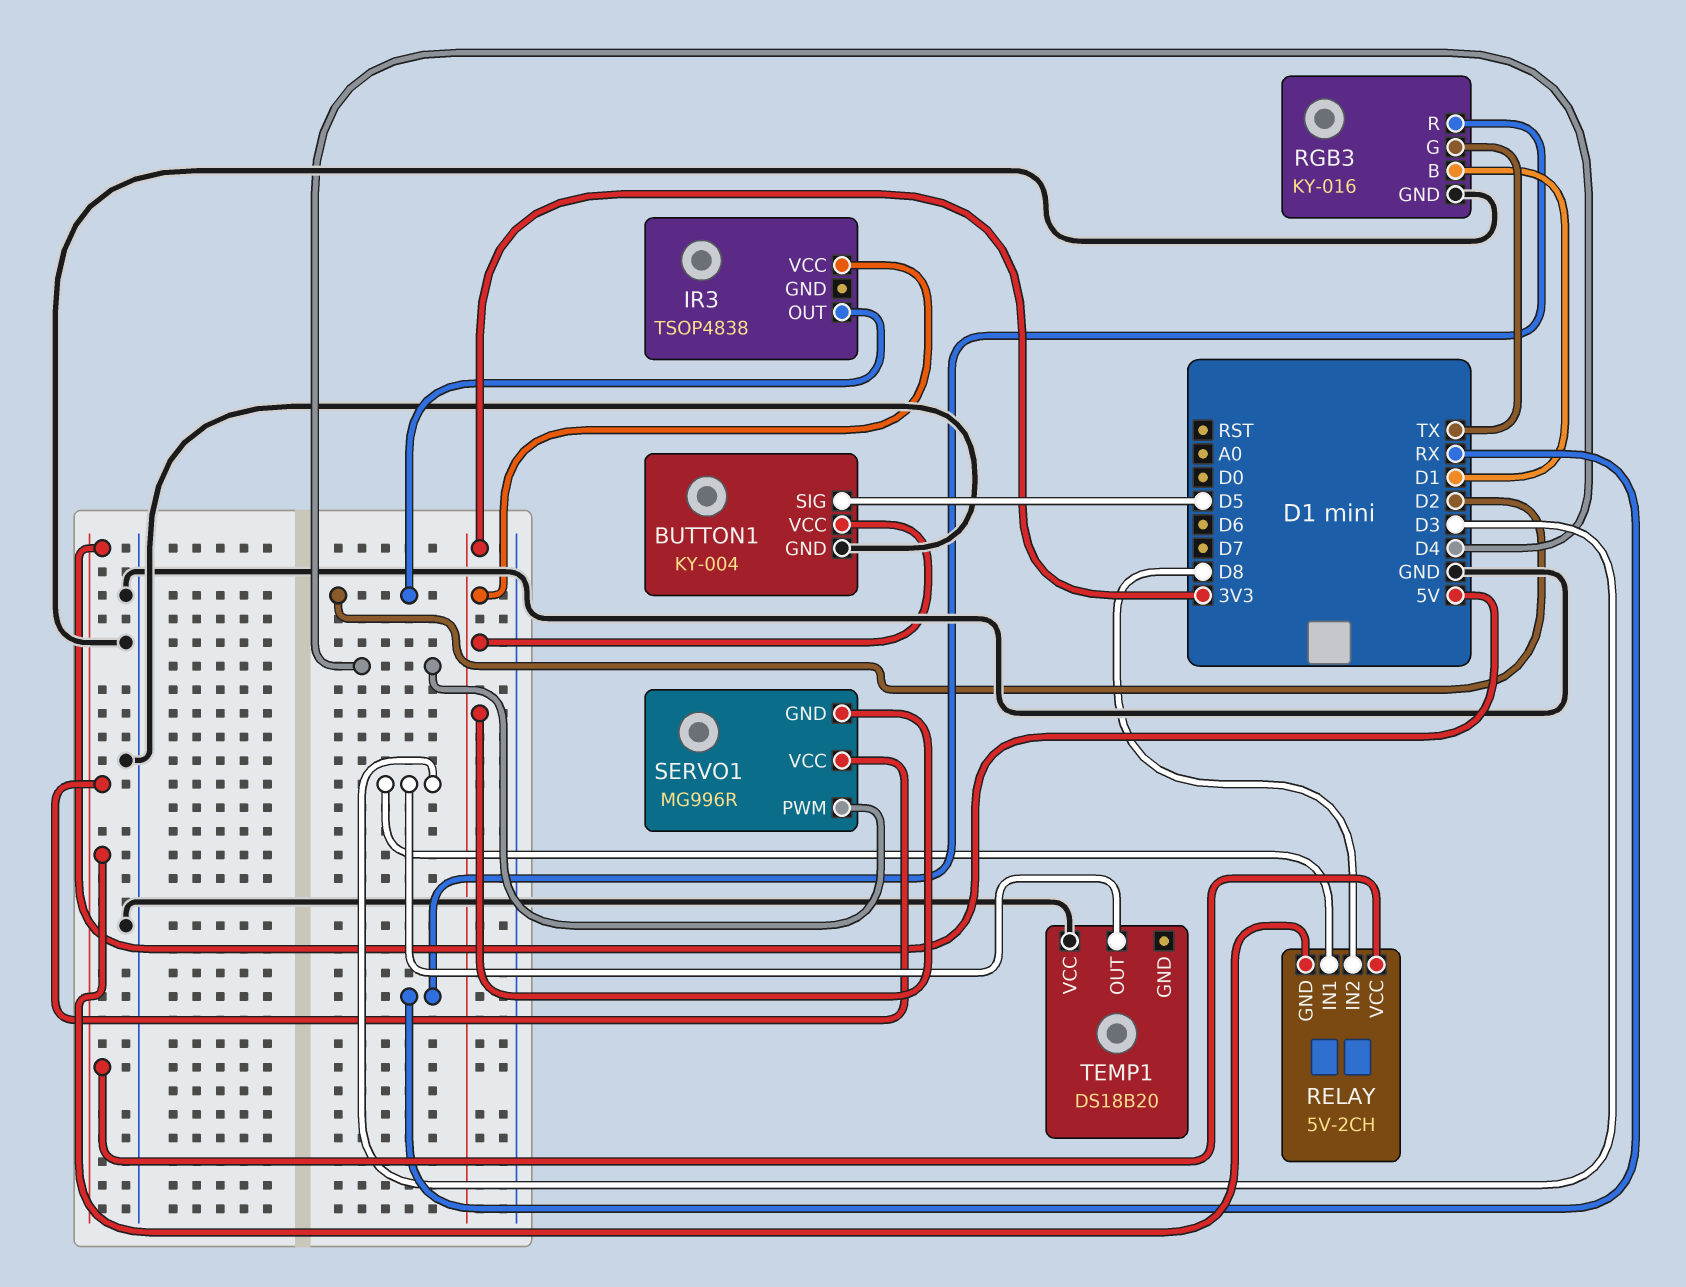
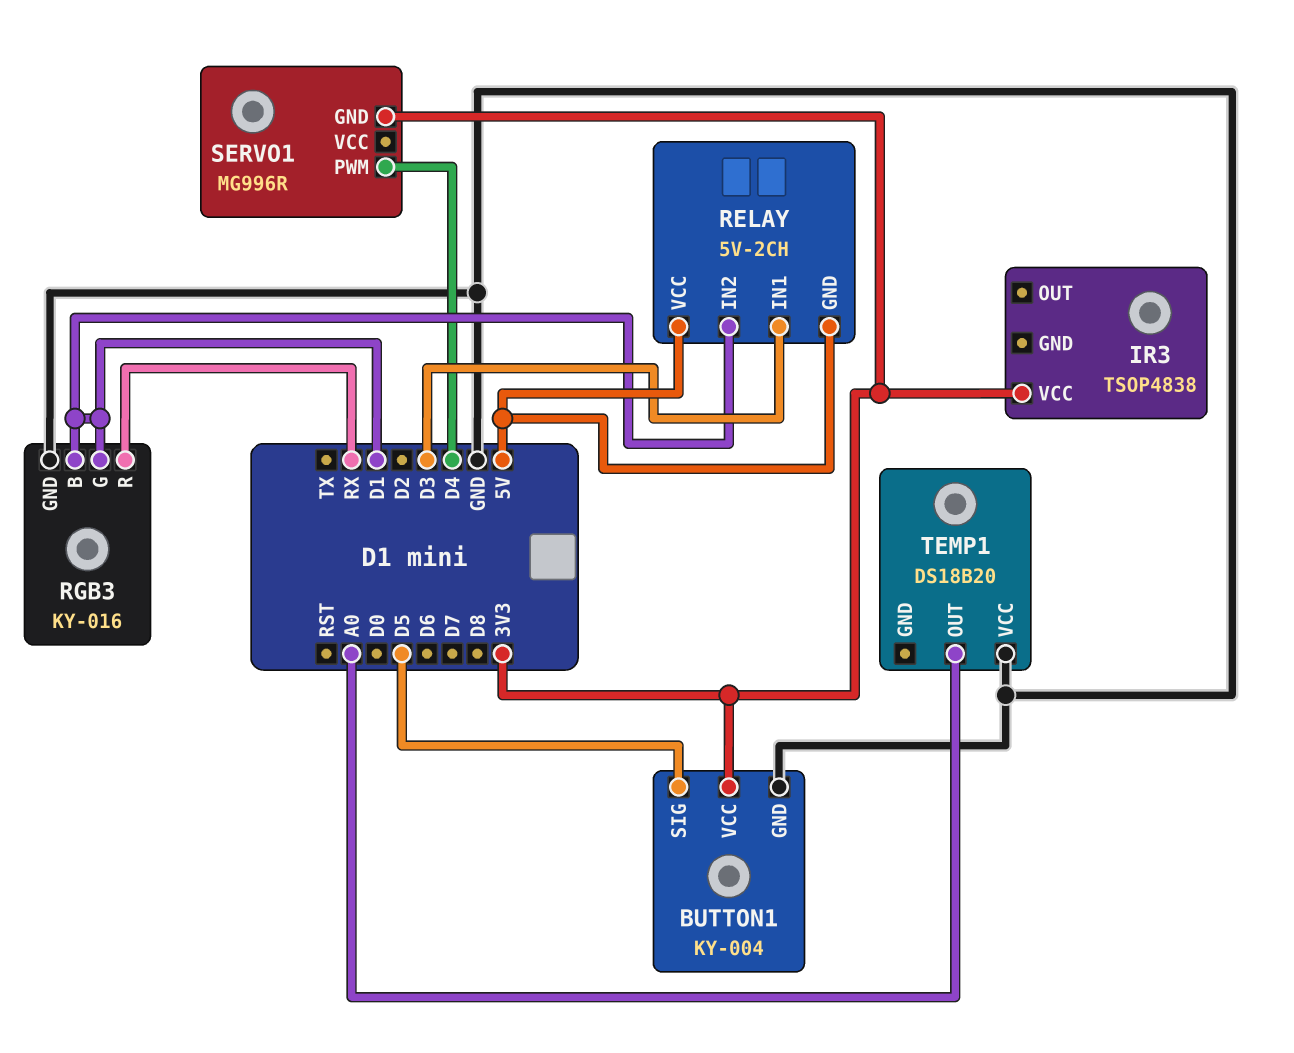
IR3 pin OUT: D2 -> none
RELAY pin IN2: D8 -> D1
RGB3 pin G: TX -> D1
SERVO1 pin VCC: 5V -> none
TEMP1 pin OUT: D3 -> A0

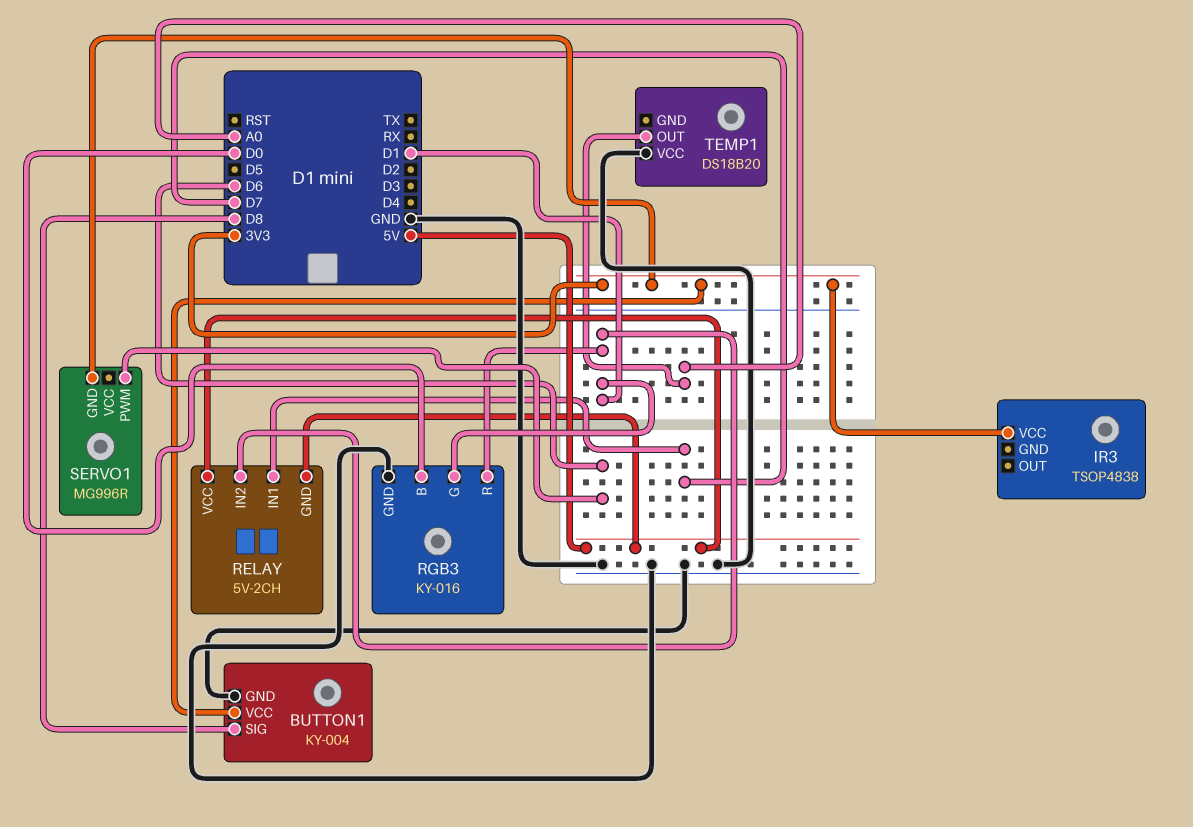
BUTTON1 pin SIG: D5 -> D8
RELAY pin IN1: D3 -> D7
RGB3 pin B: D1 -> D0
RGB3 pin R: RX -> D1
SERVO1 pin PWM: D4 -> D6

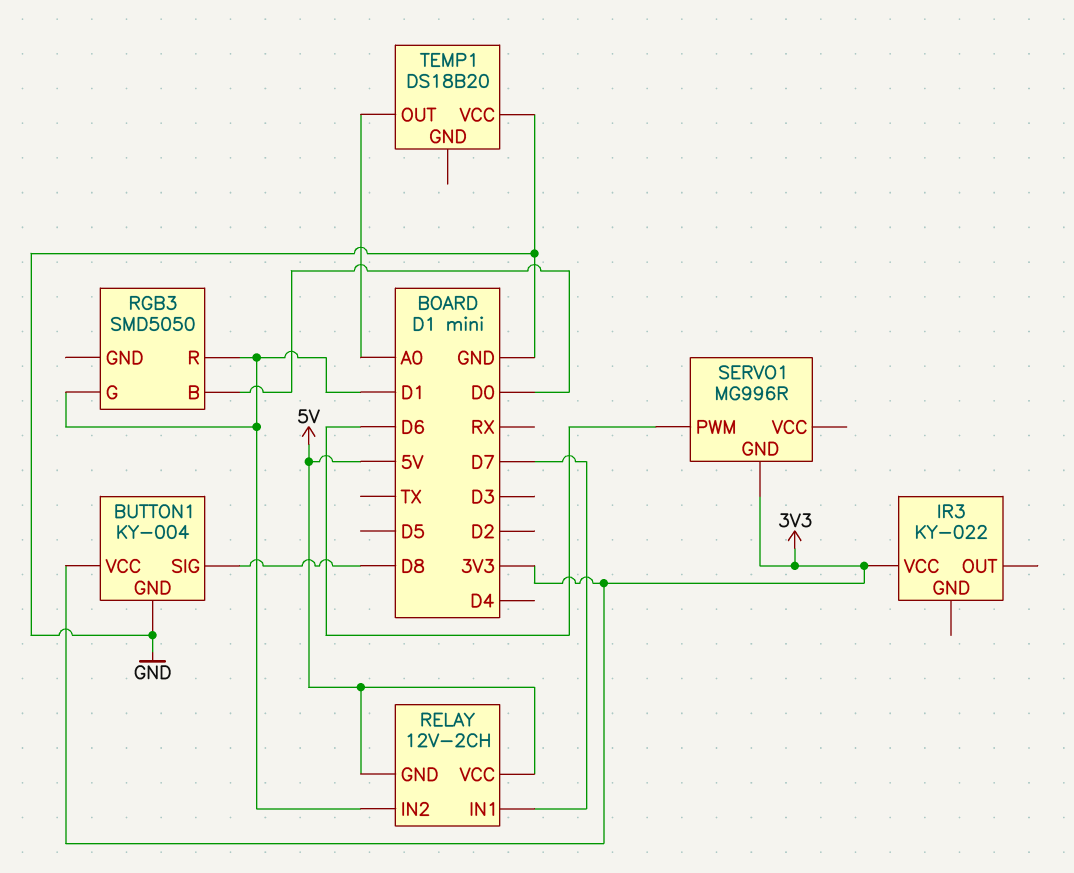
IR3: TSOP4838 -> KY-022
RELAY: 5V-2CH -> 12V-2CH
RGB3: KY-016 -> SMD5050
RGB3 pin GND: GND -> none

